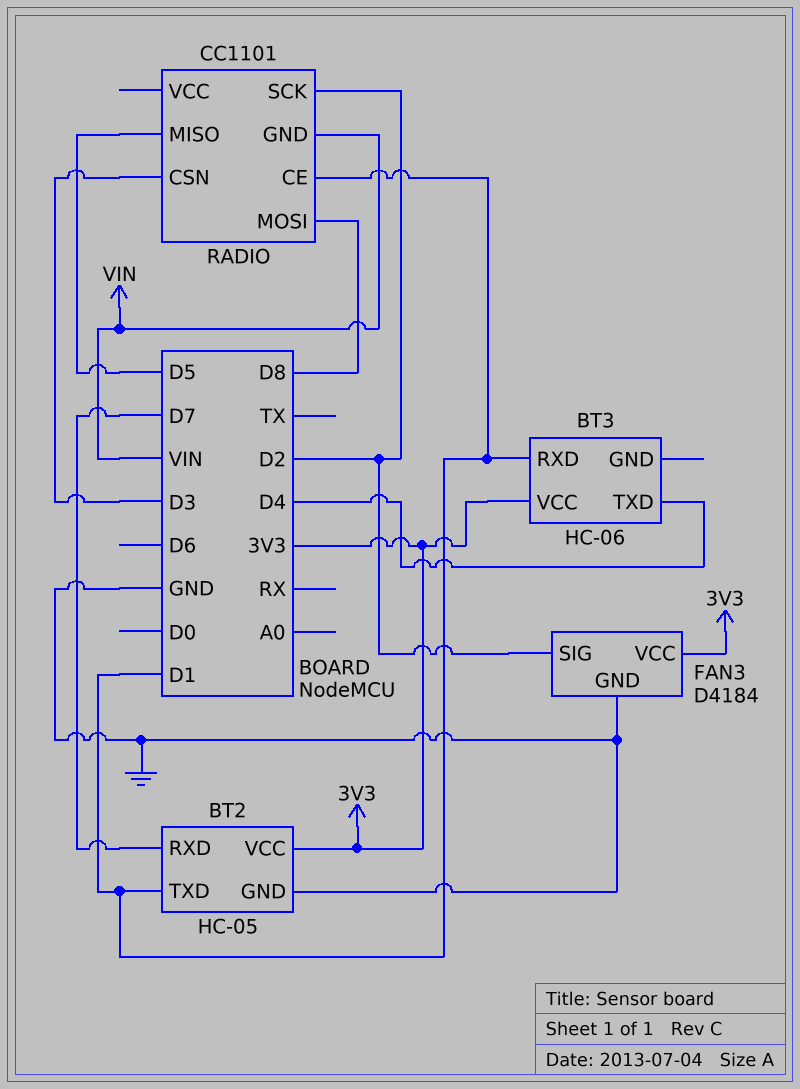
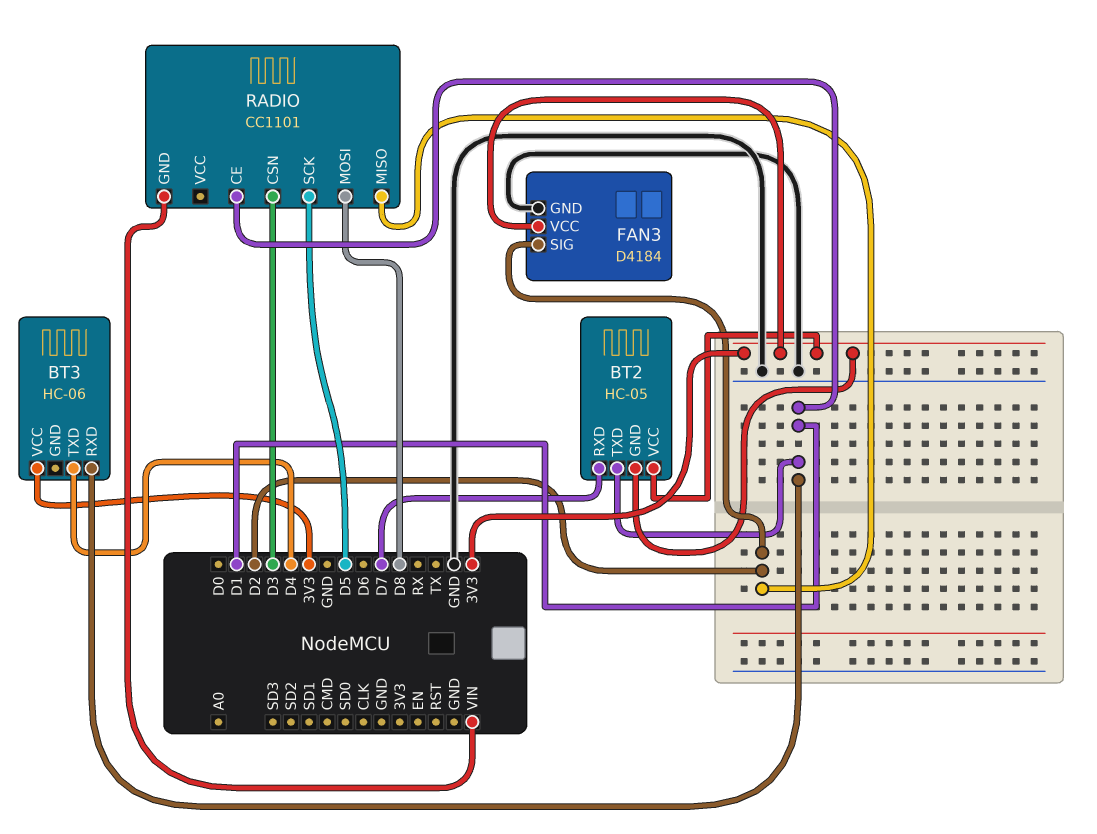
BT2 pin GND: GND -> 3V3
RADIO pin MISO: D5 -> D2
RADIO pin SCK: D2 -> D5

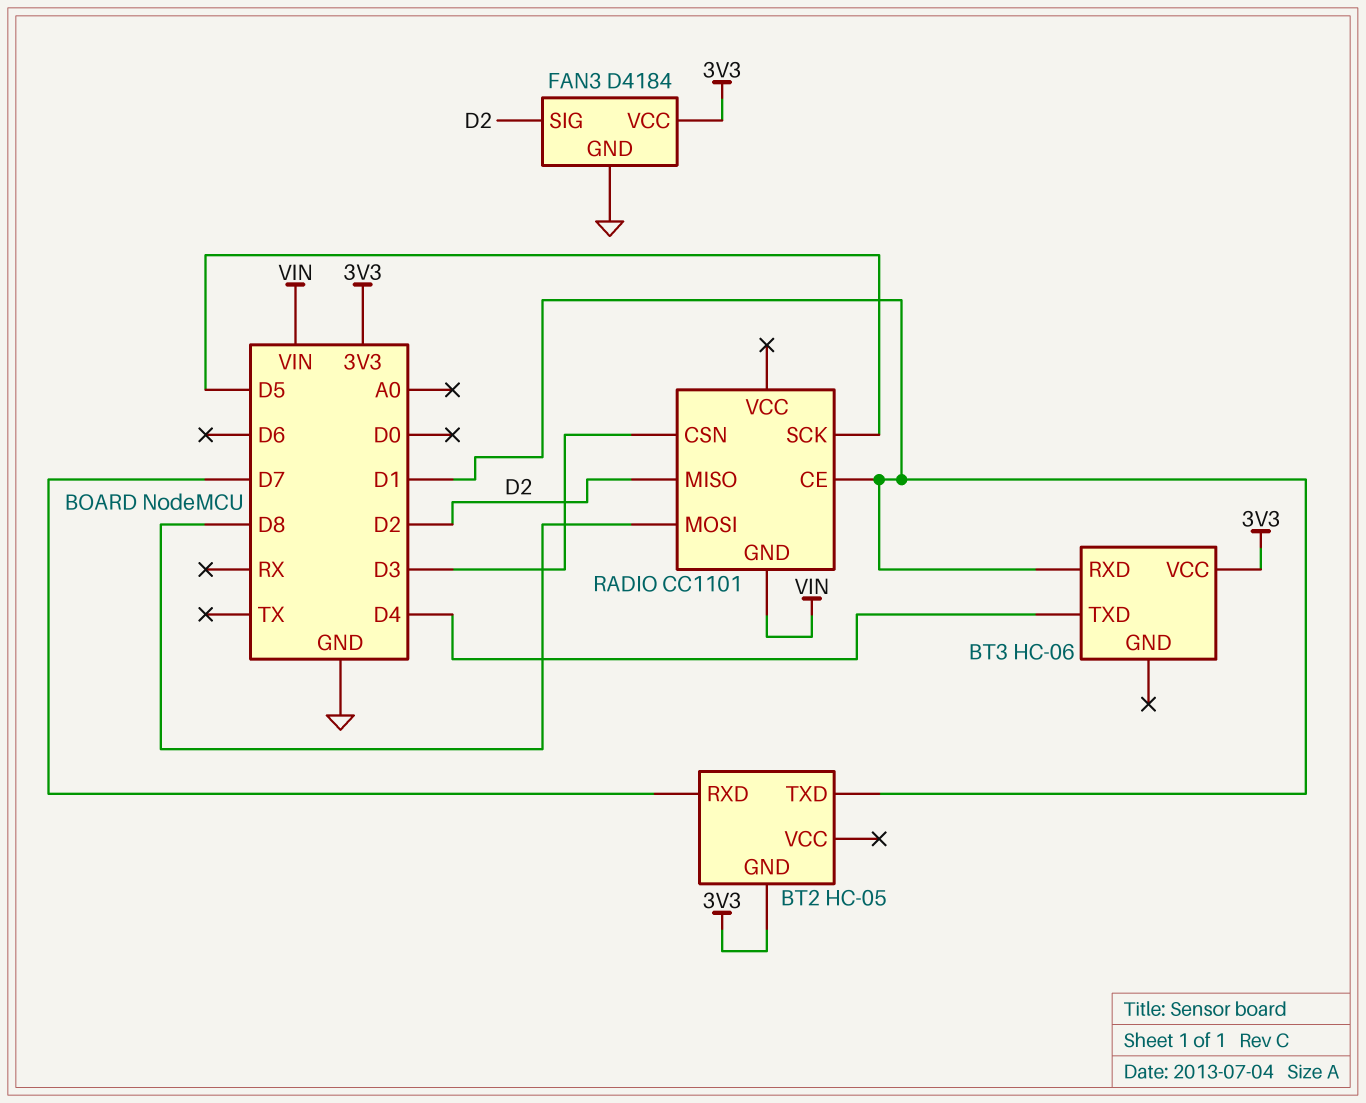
BT2 pin VCC: 3V3 -> none

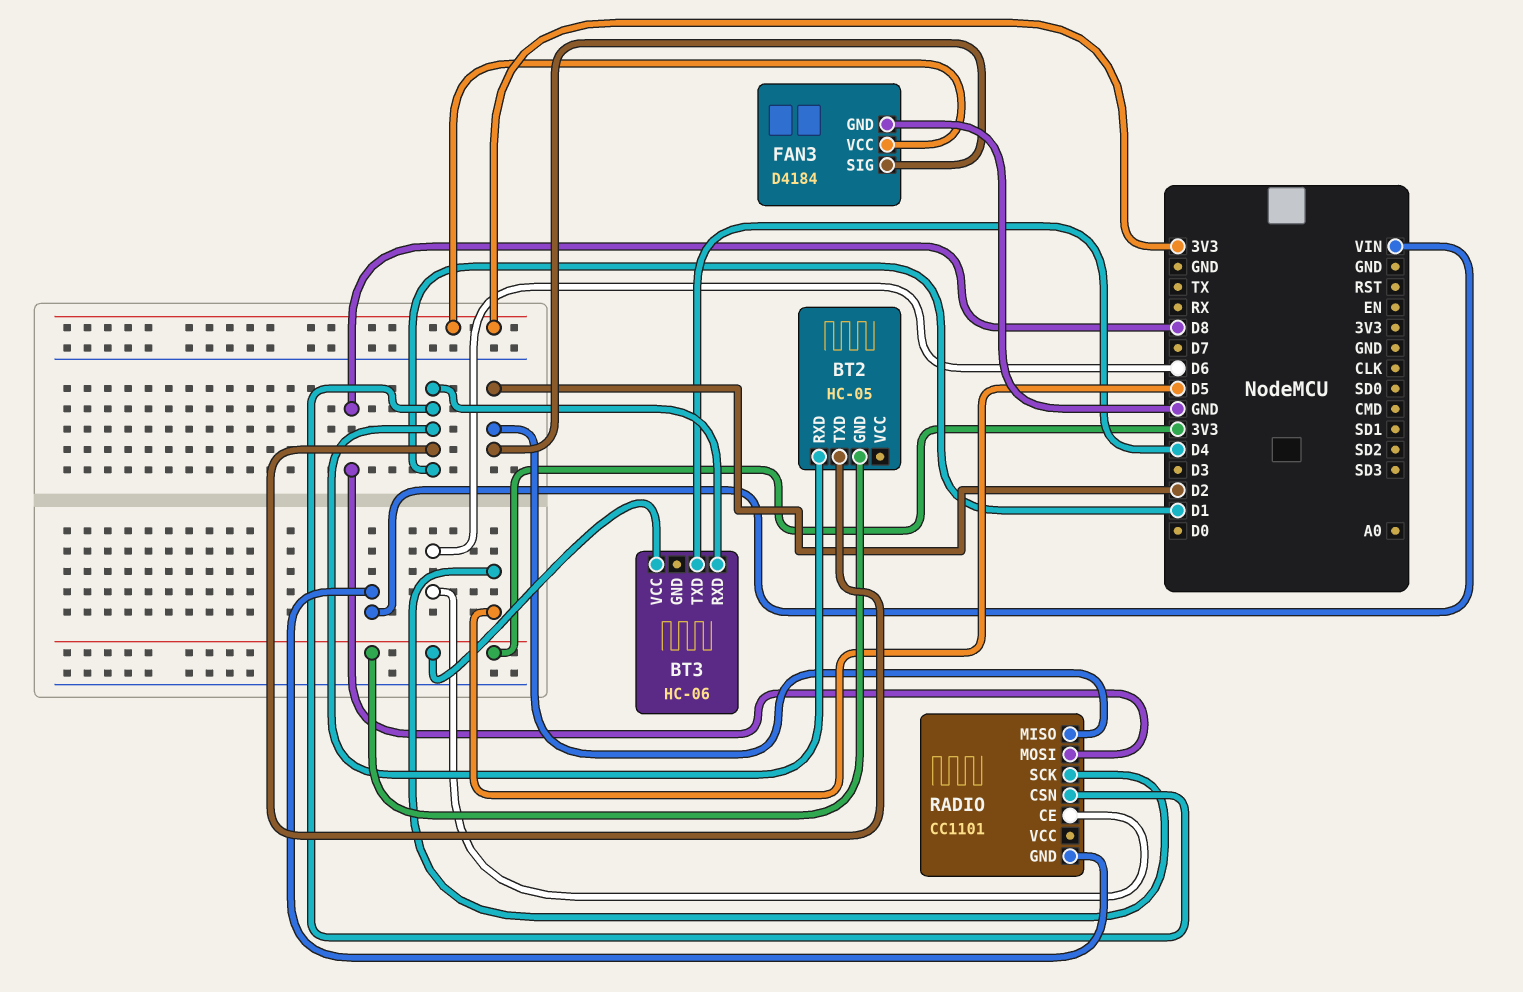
BT2 pin RXD: D7 -> D1
RADIO pin CE: D1 -> D6
RADIO pin CSN: D3 -> D1

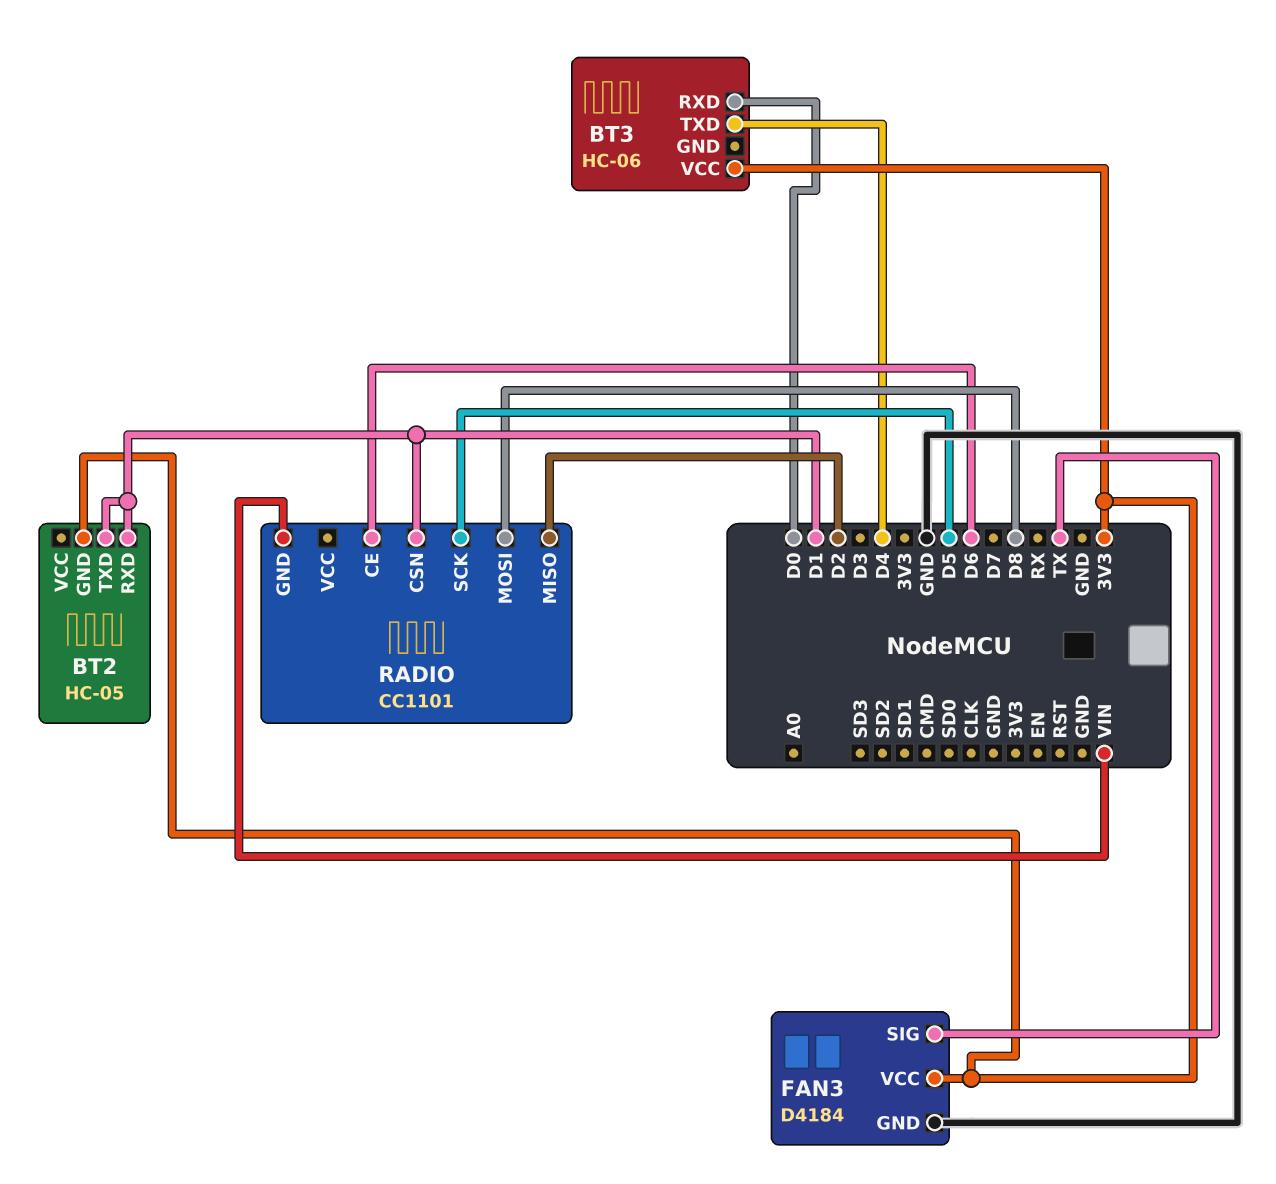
BT3 pin RXD: D1 -> D0
FAN3 pin SIG: D2 -> TX

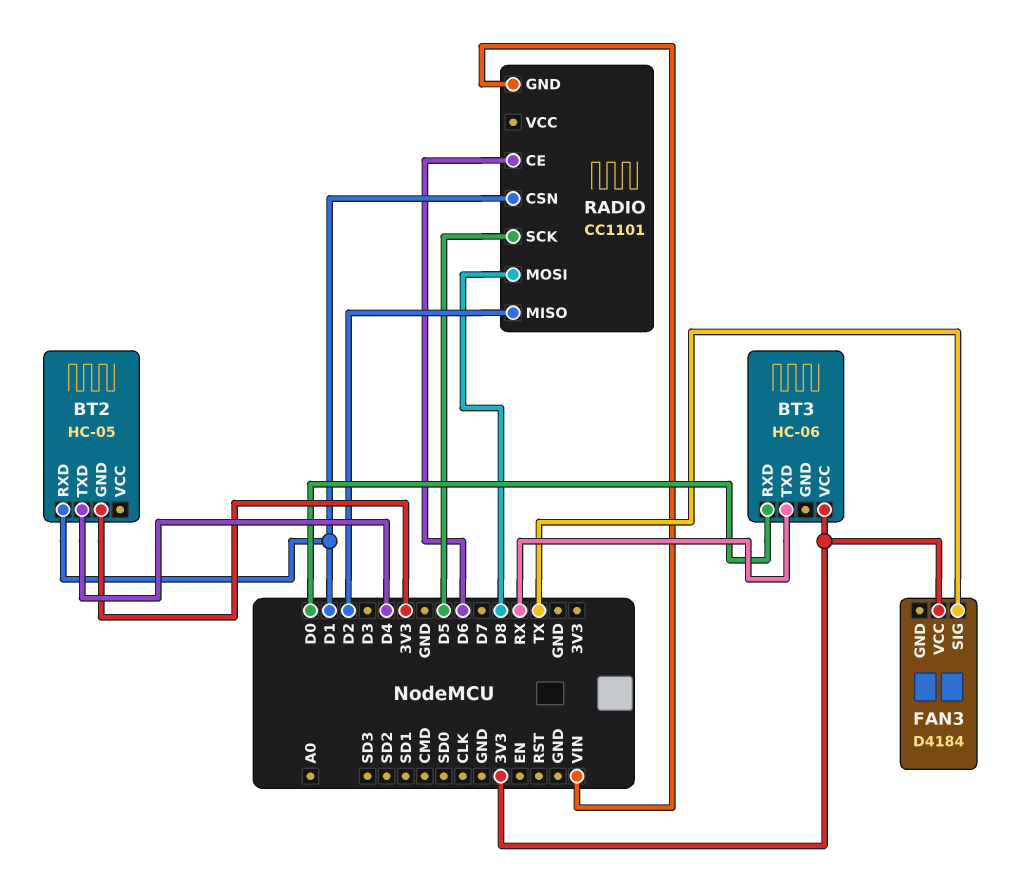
BT2 pin TXD: D1 -> D4
BT3 pin TXD: D4 -> RX
FAN3 pin GND: GND -> none

